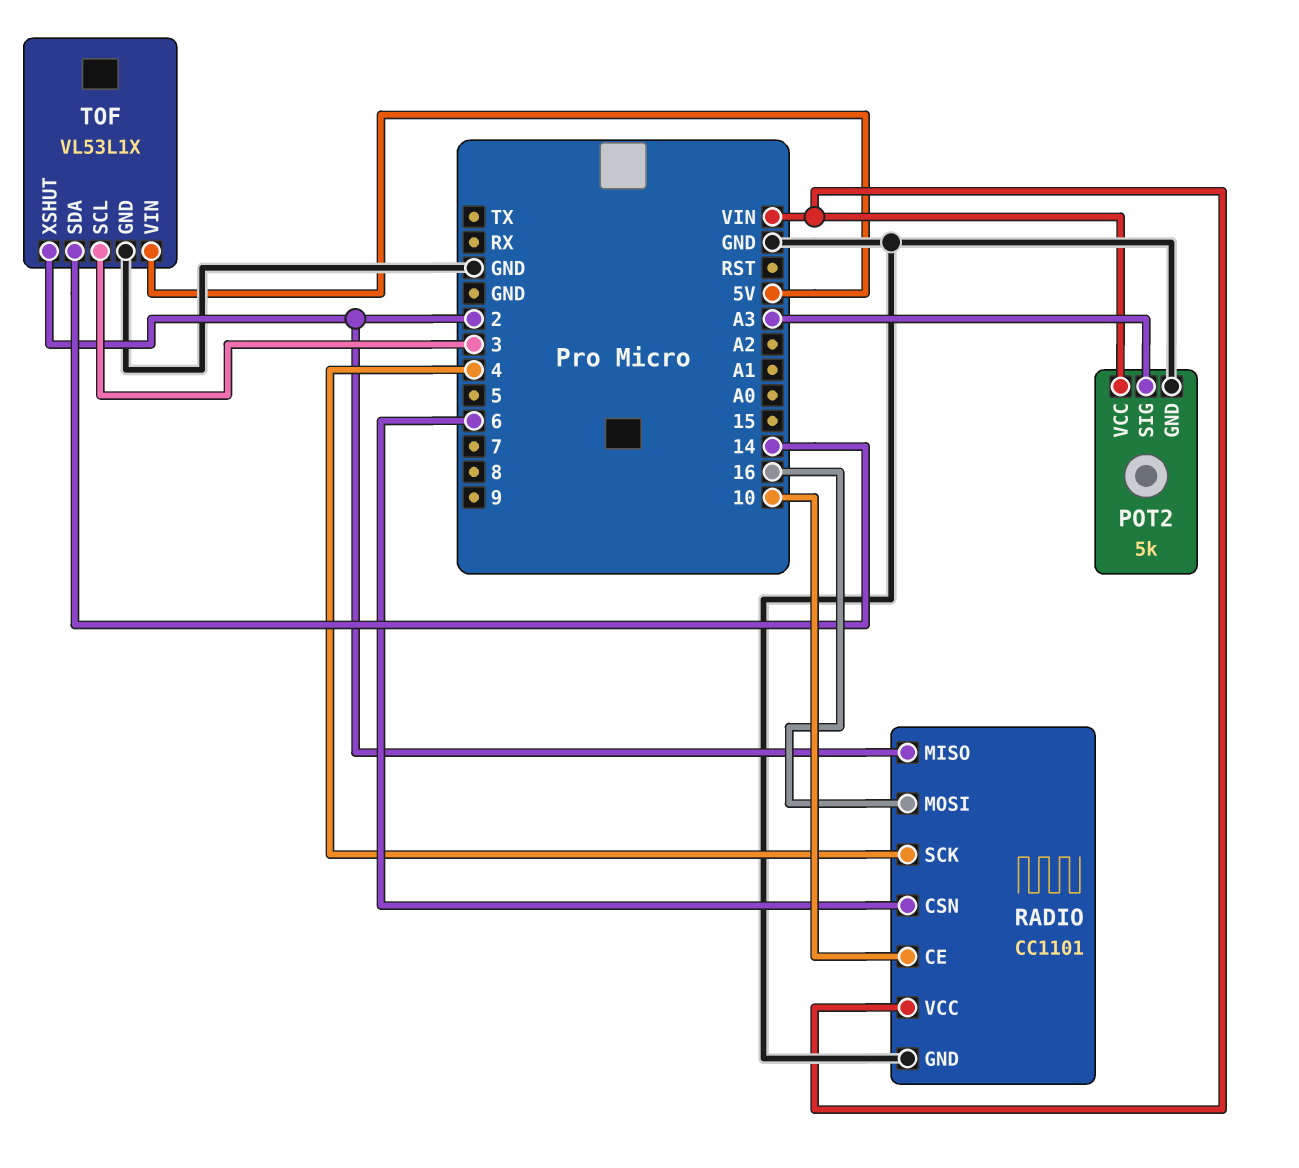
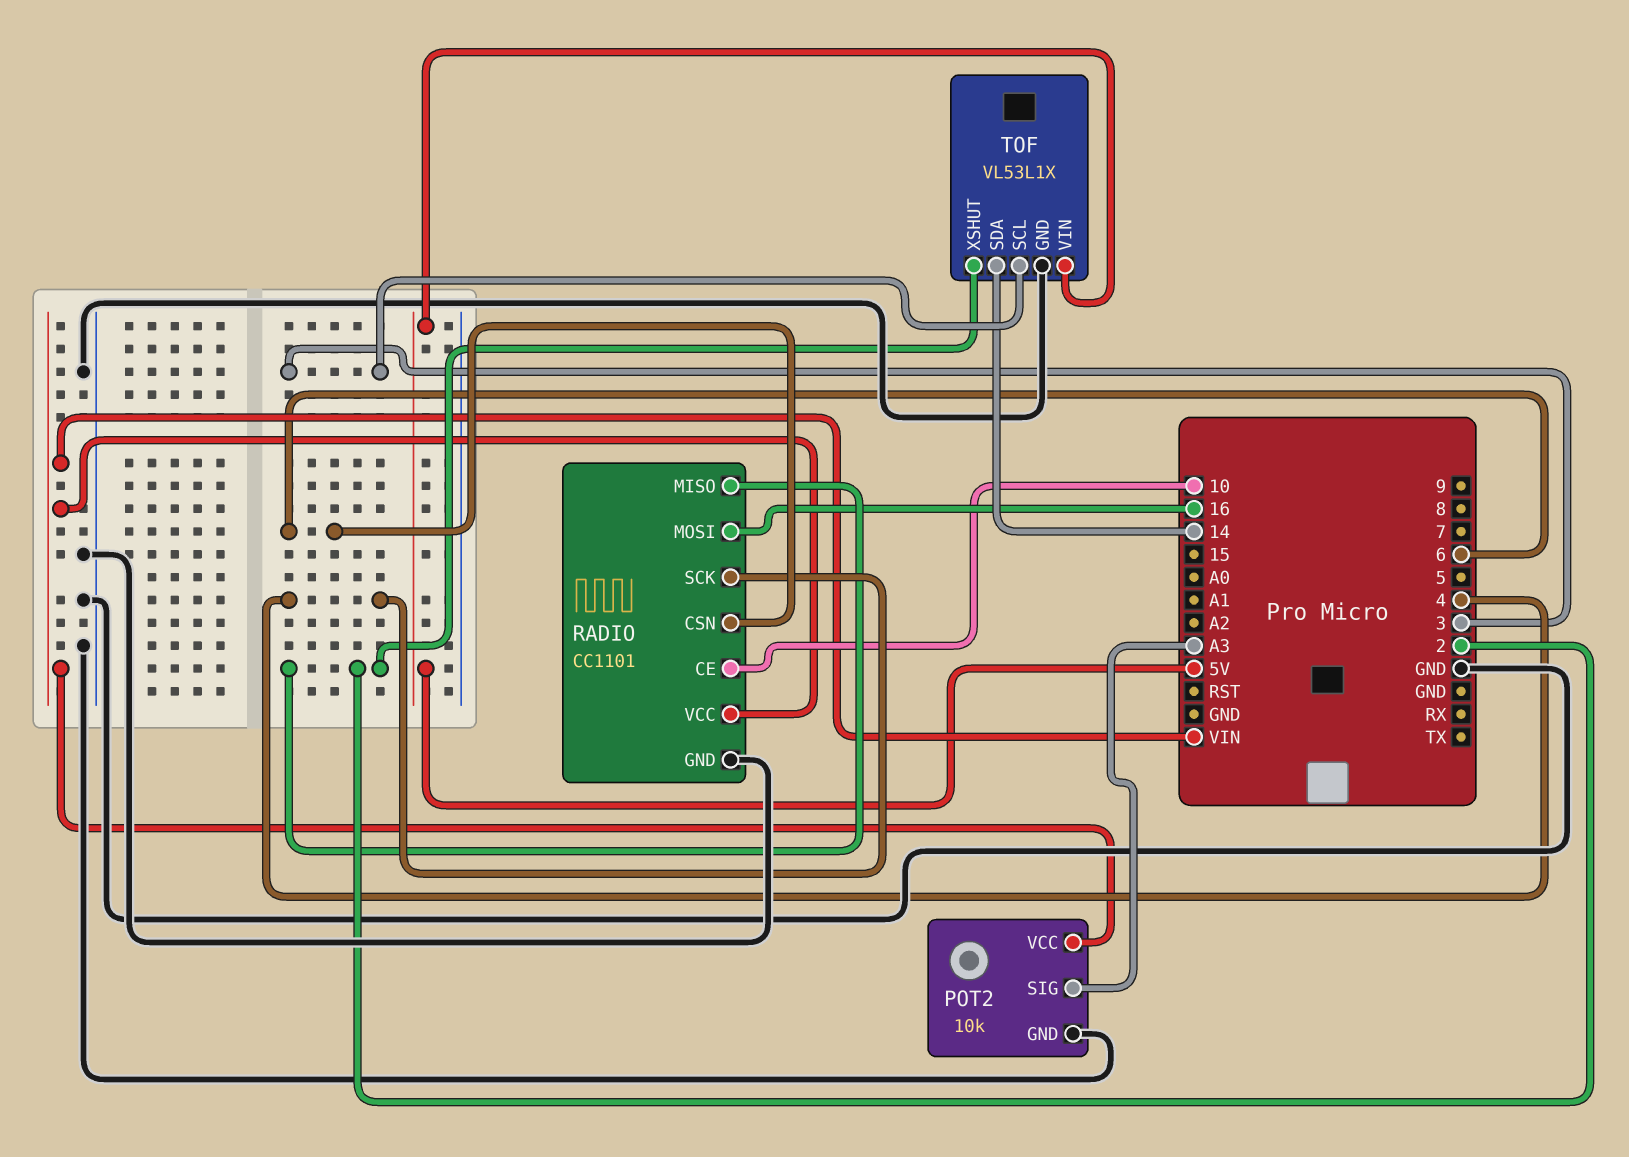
POT2: 5k -> 10k

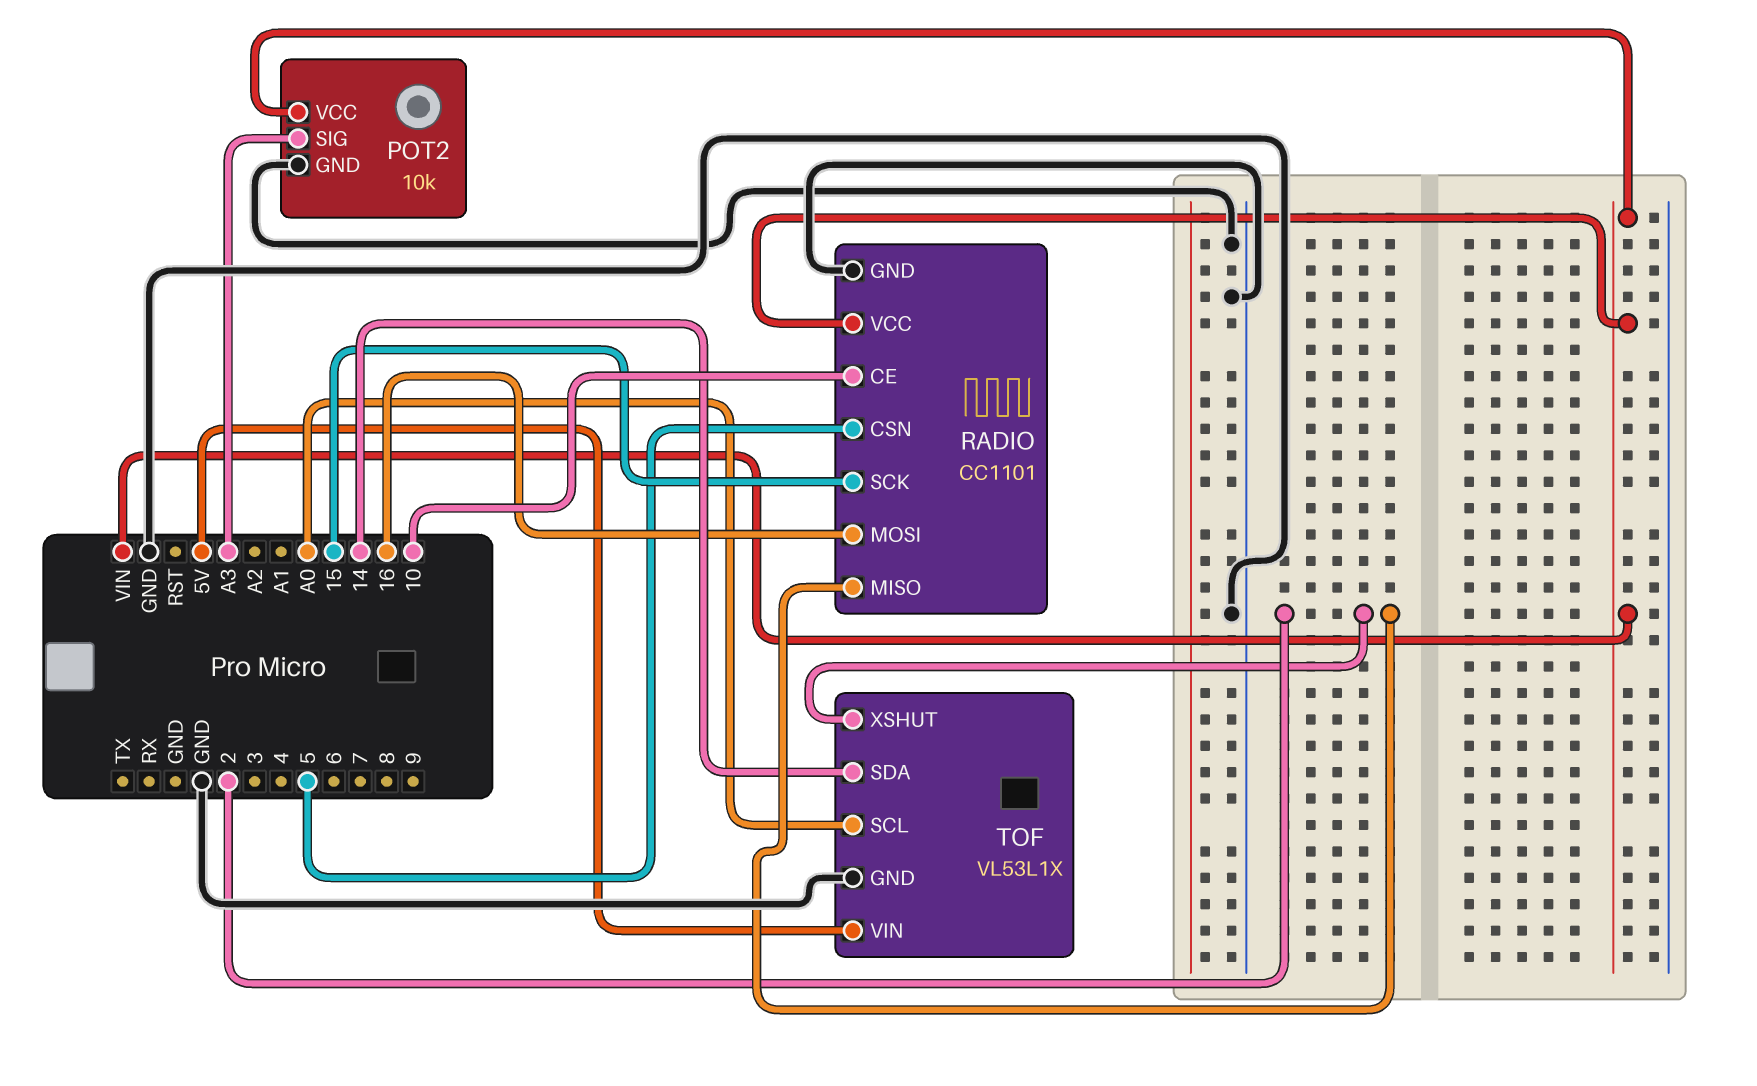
RADIO pin CSN: 6 -> 5
RADIO pin SCK: 4 -> 15
TOF pin SCL: 3 -> A0

